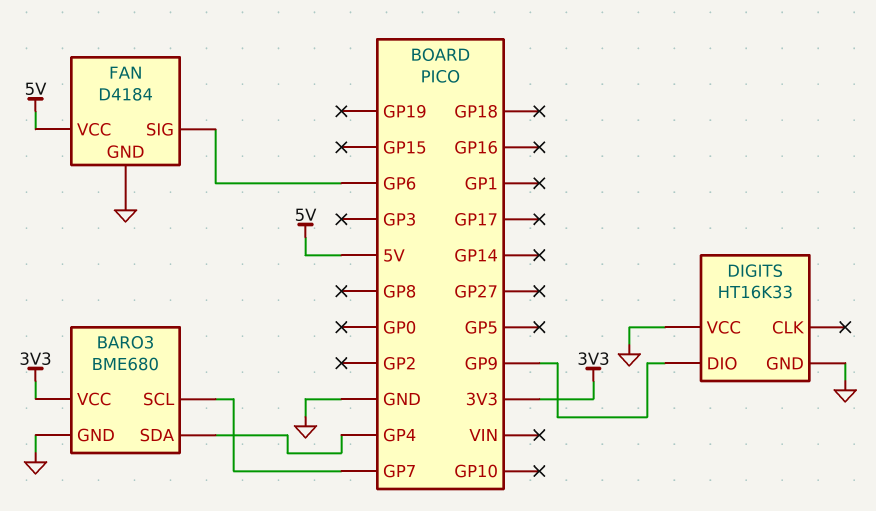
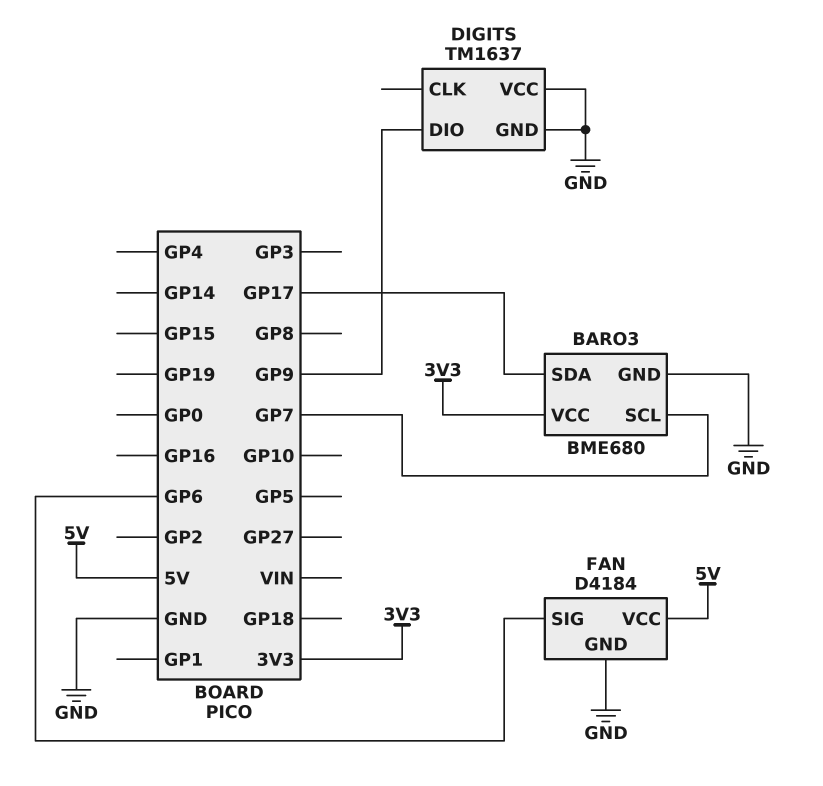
BARO3 pin SDA: GP4 -> GP17
DIGITS: HT16K33 -> TM1637

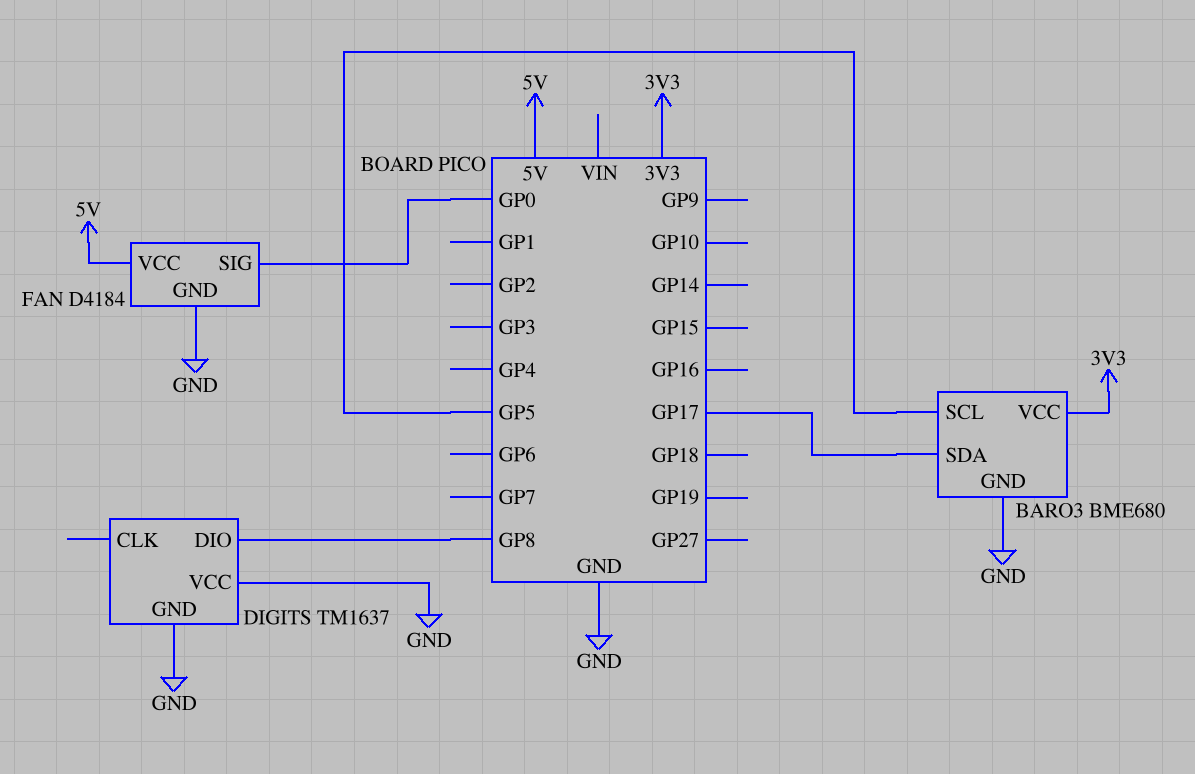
BARO3 pin SCL: GP7 -> GP5
DIGITS pin DIO: GP9 -> GP8
FAN pin SIG: GP6 -> GP0

